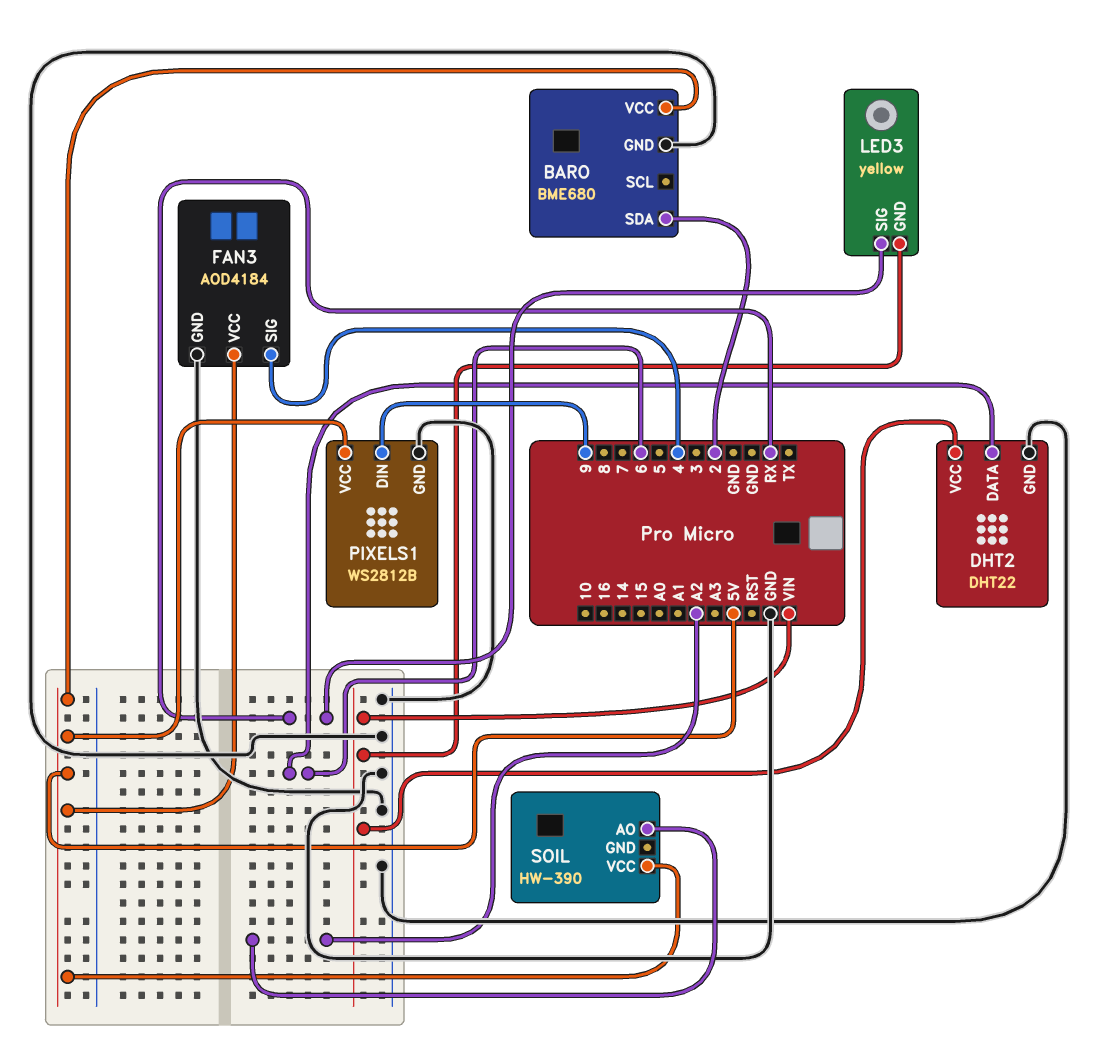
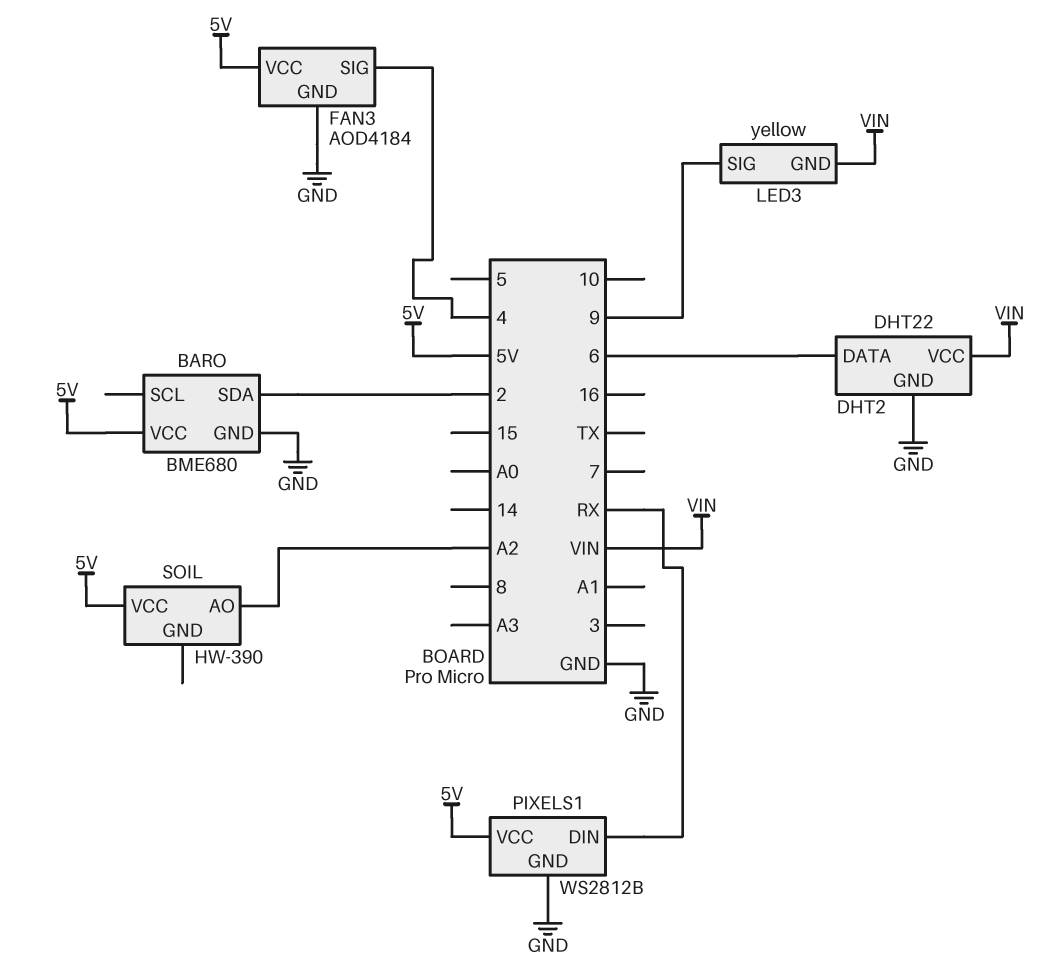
LED3 pin SIG: RX -> 9
PIXELS1 pin DIN: 9 -> RX

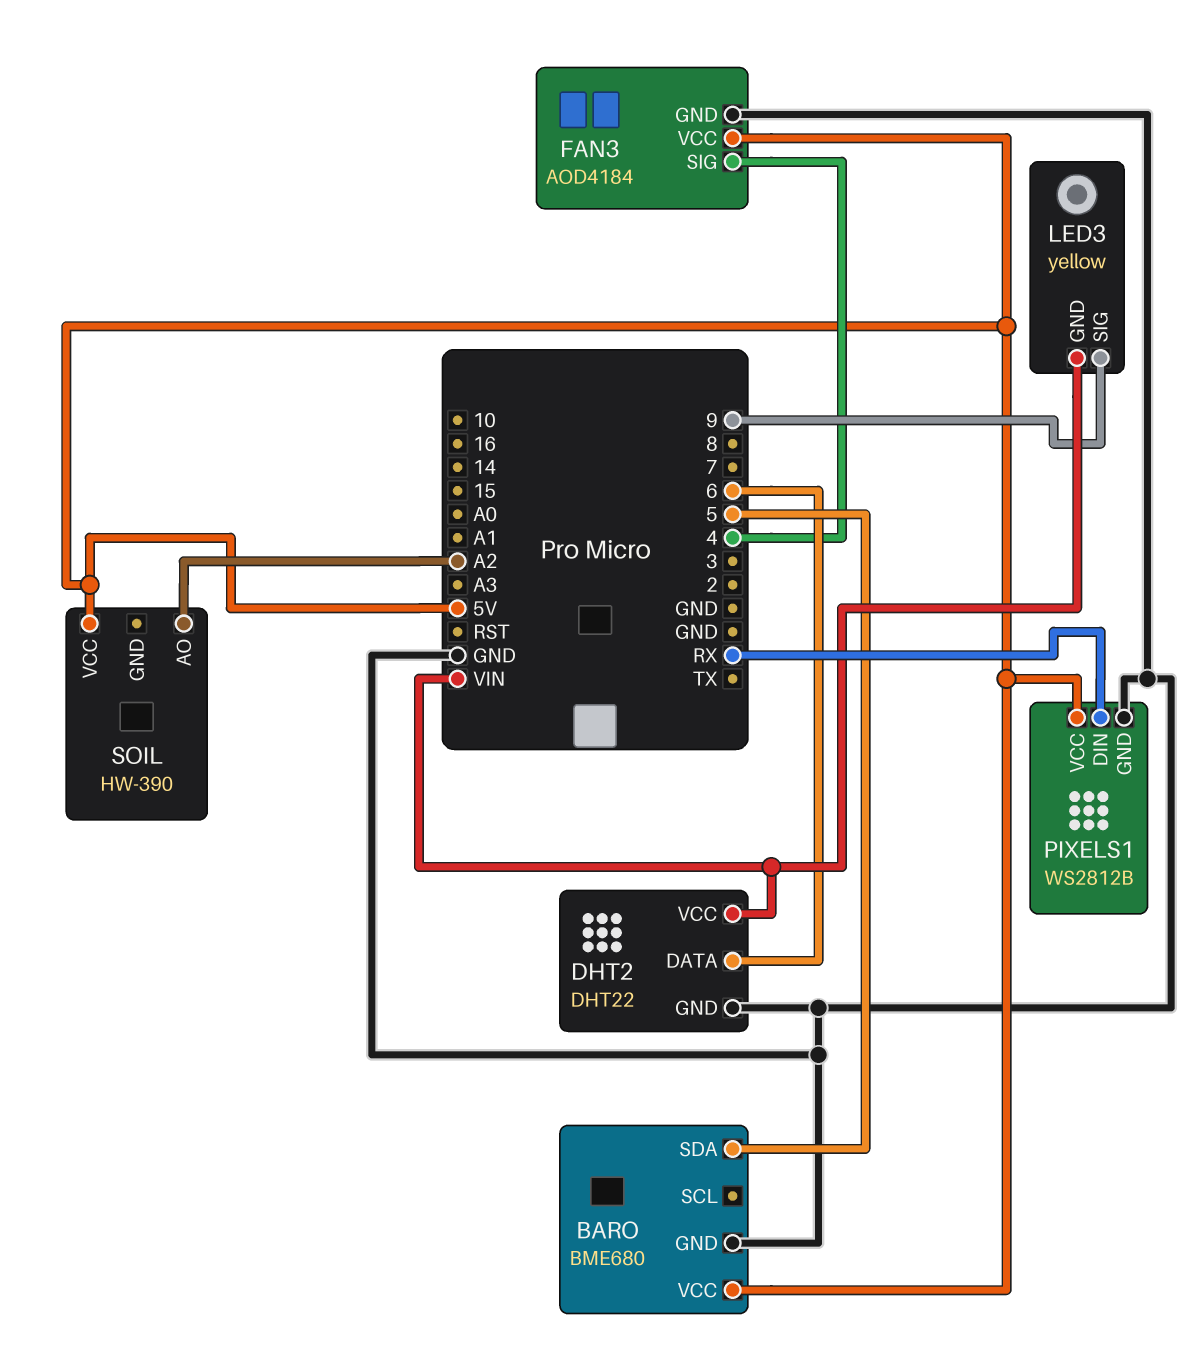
BARO pin SDA: 2 -> 5

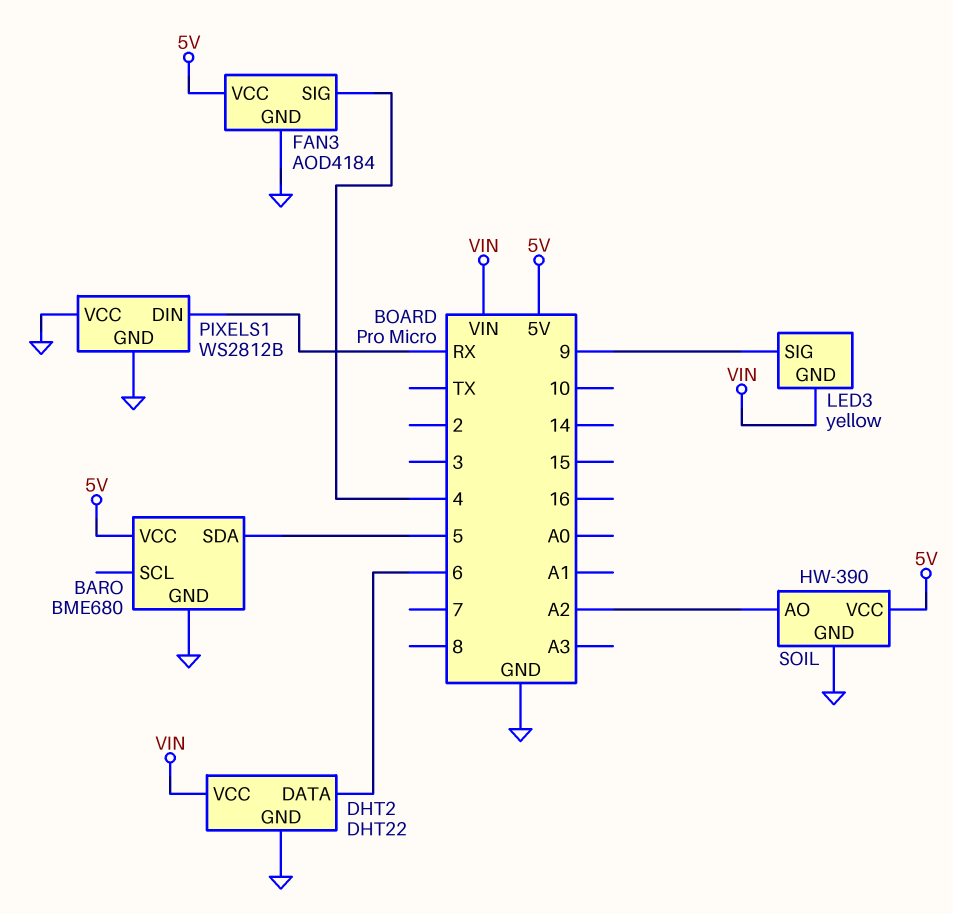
PIXELS1 pin VCC: 5V -> GND
SOIL pin GND: none -> GND

